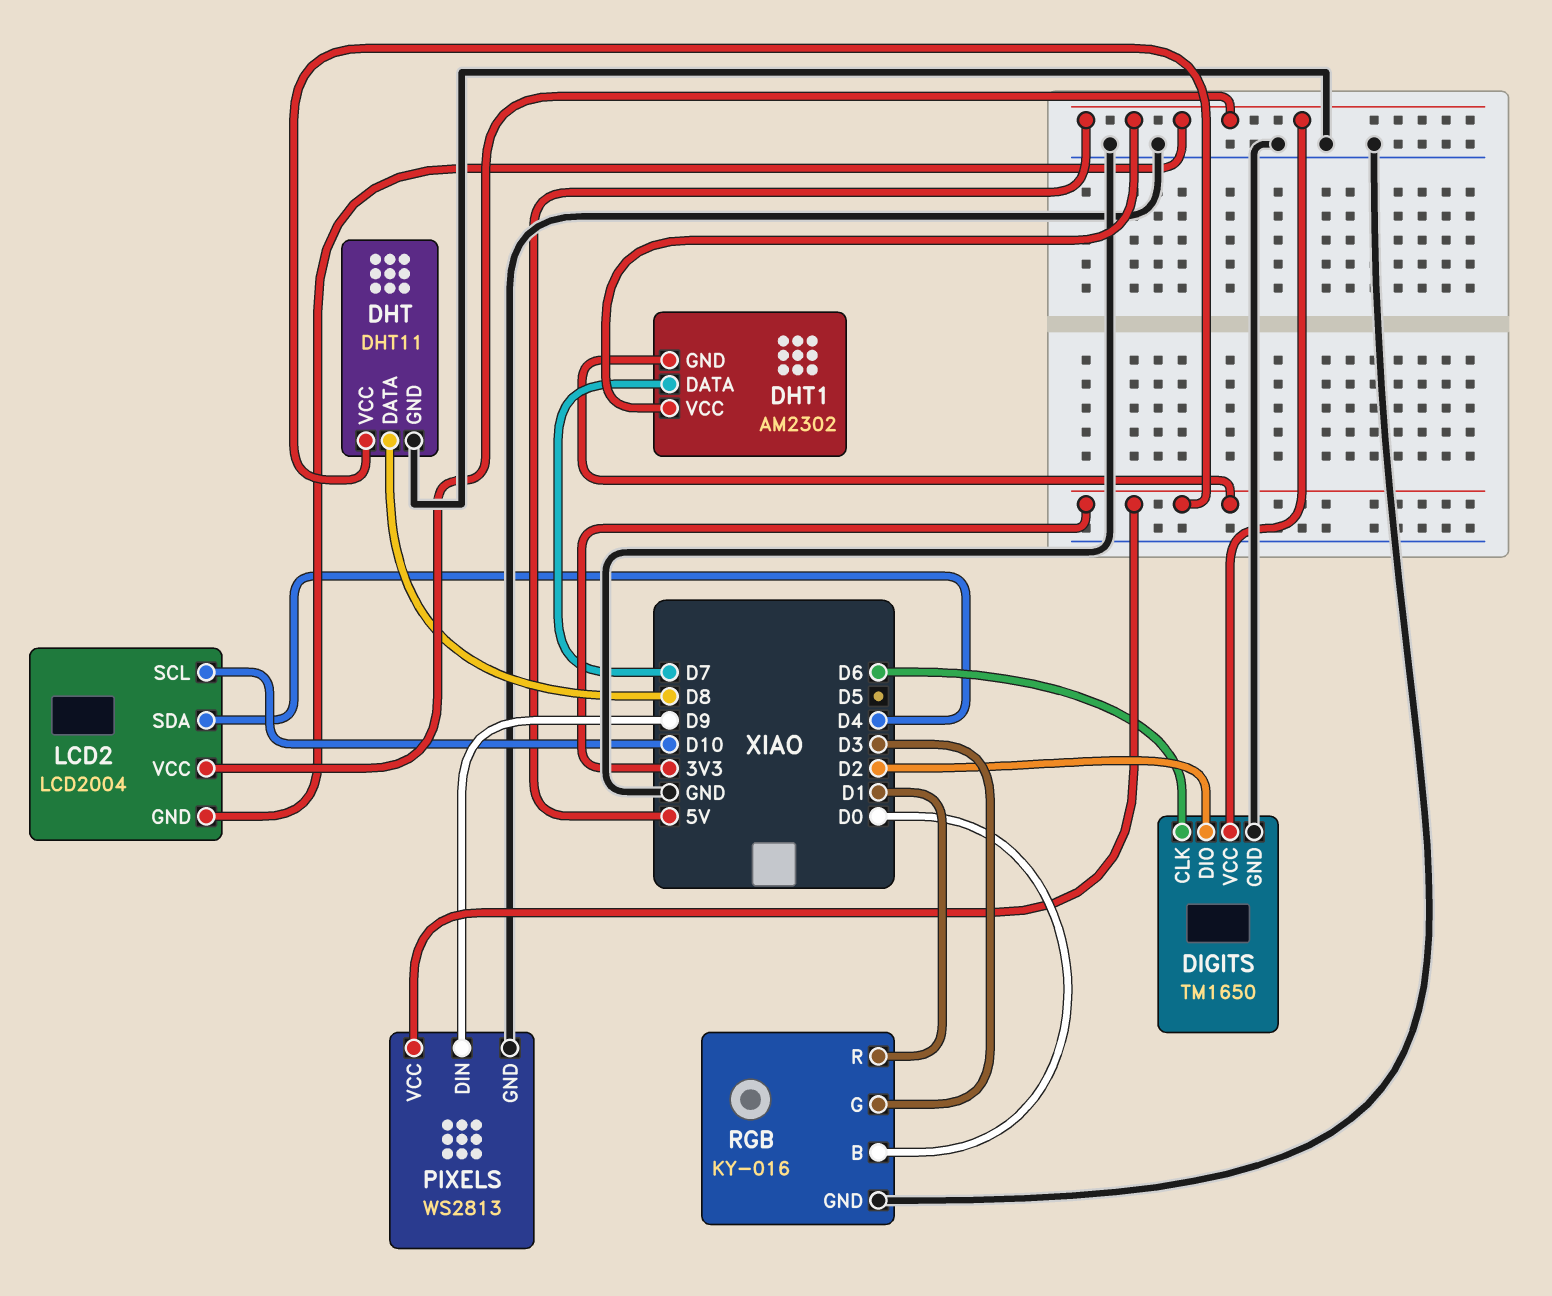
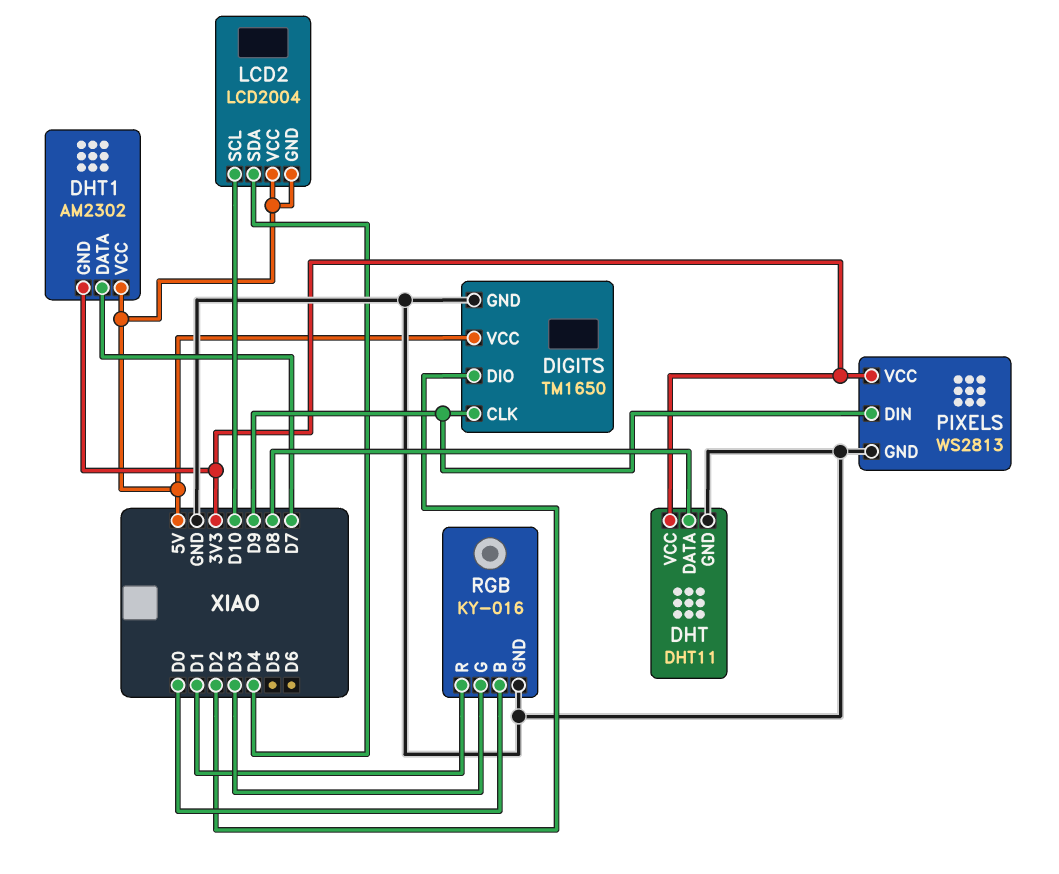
DIGITS pin CLK: D6 -> D9

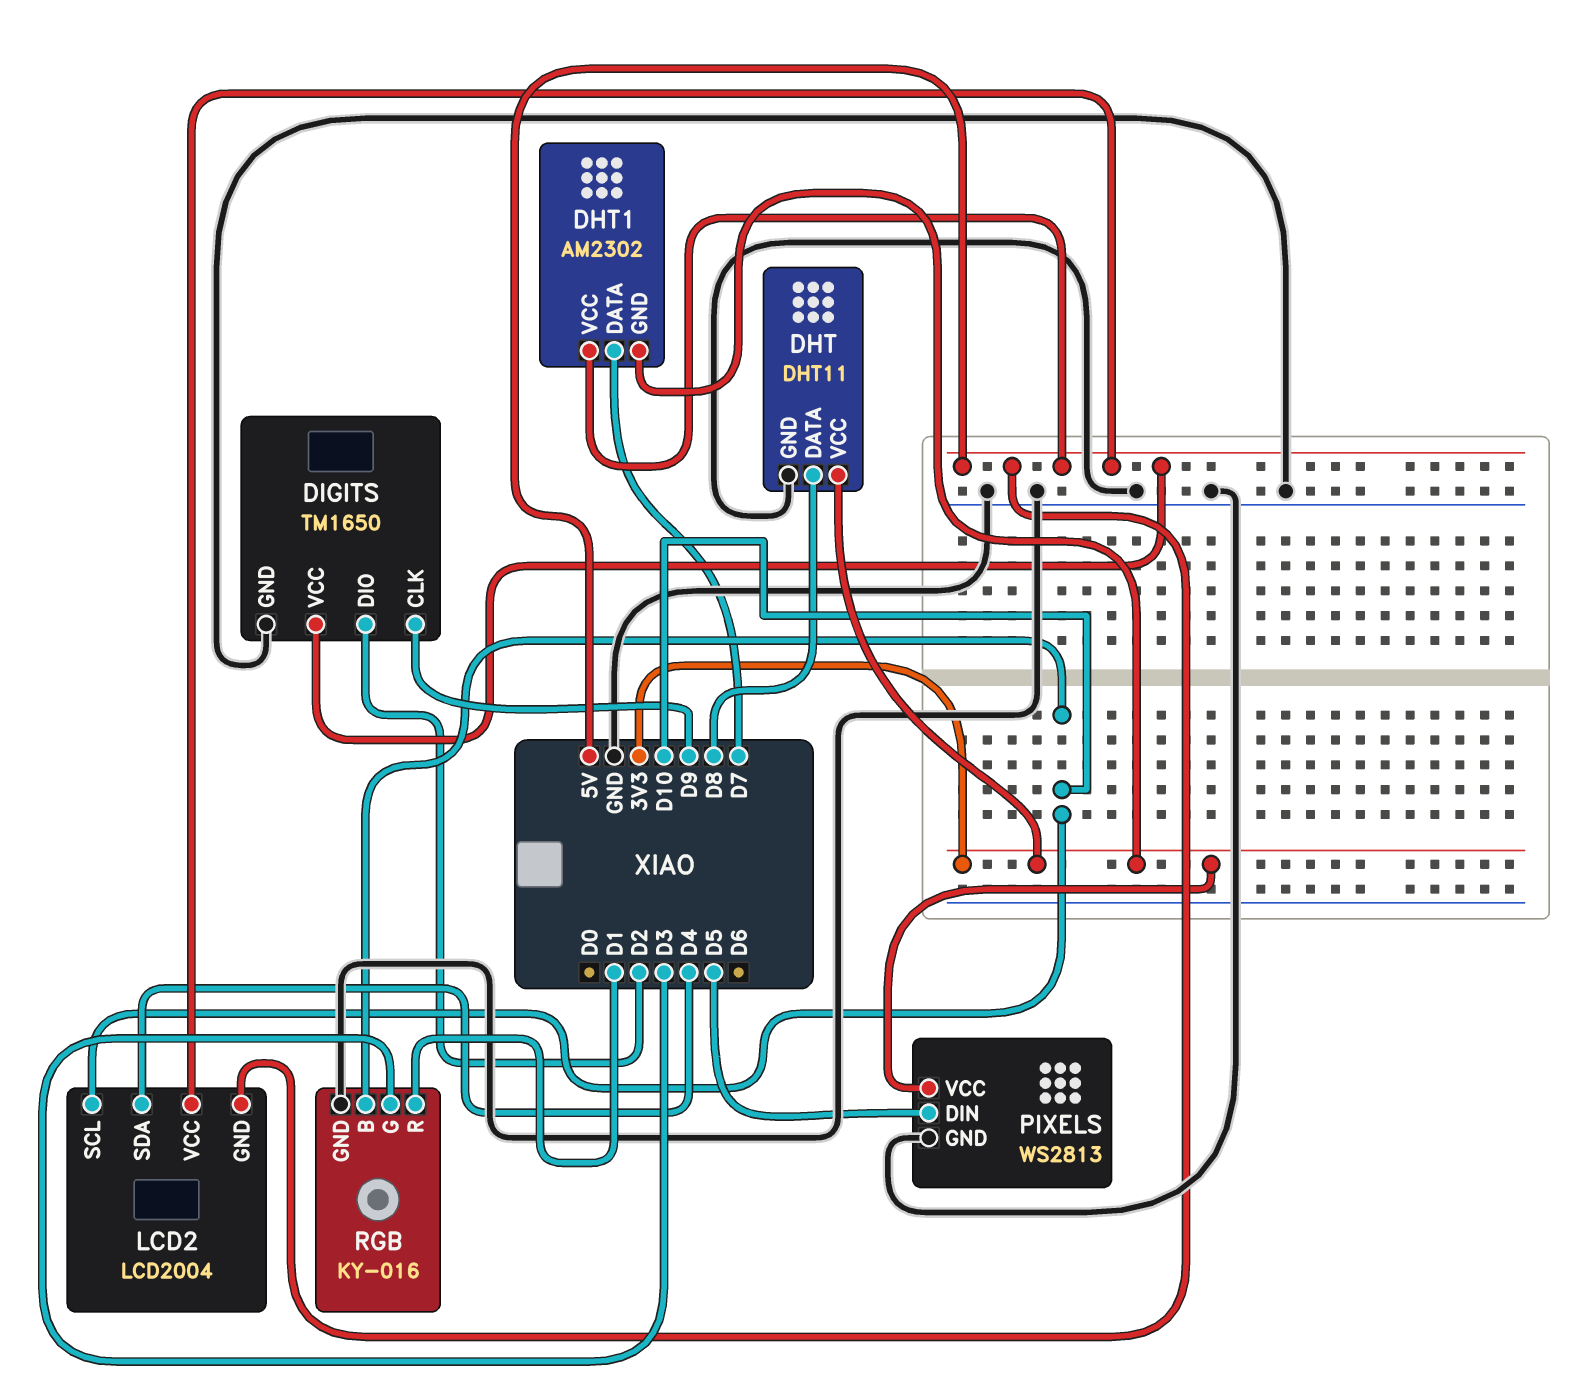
PIXELS pin DIN: D9 -> D5
RGB pin B: D0 -> D10

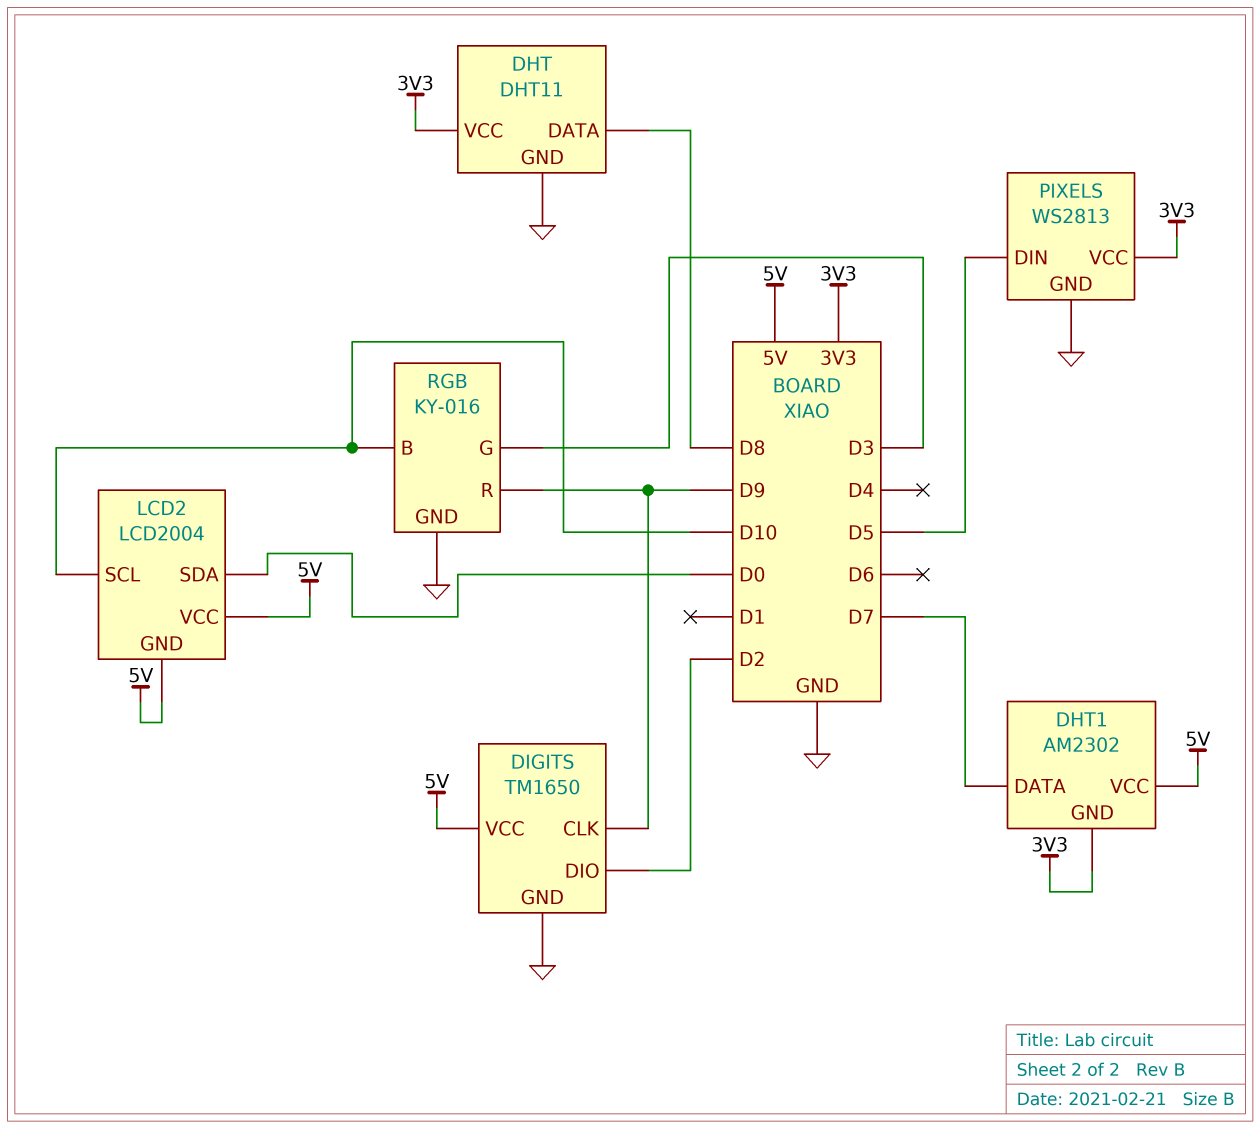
LCD2 pin SDA: D4 -> D0
RGB pin R: D1 -> D9

